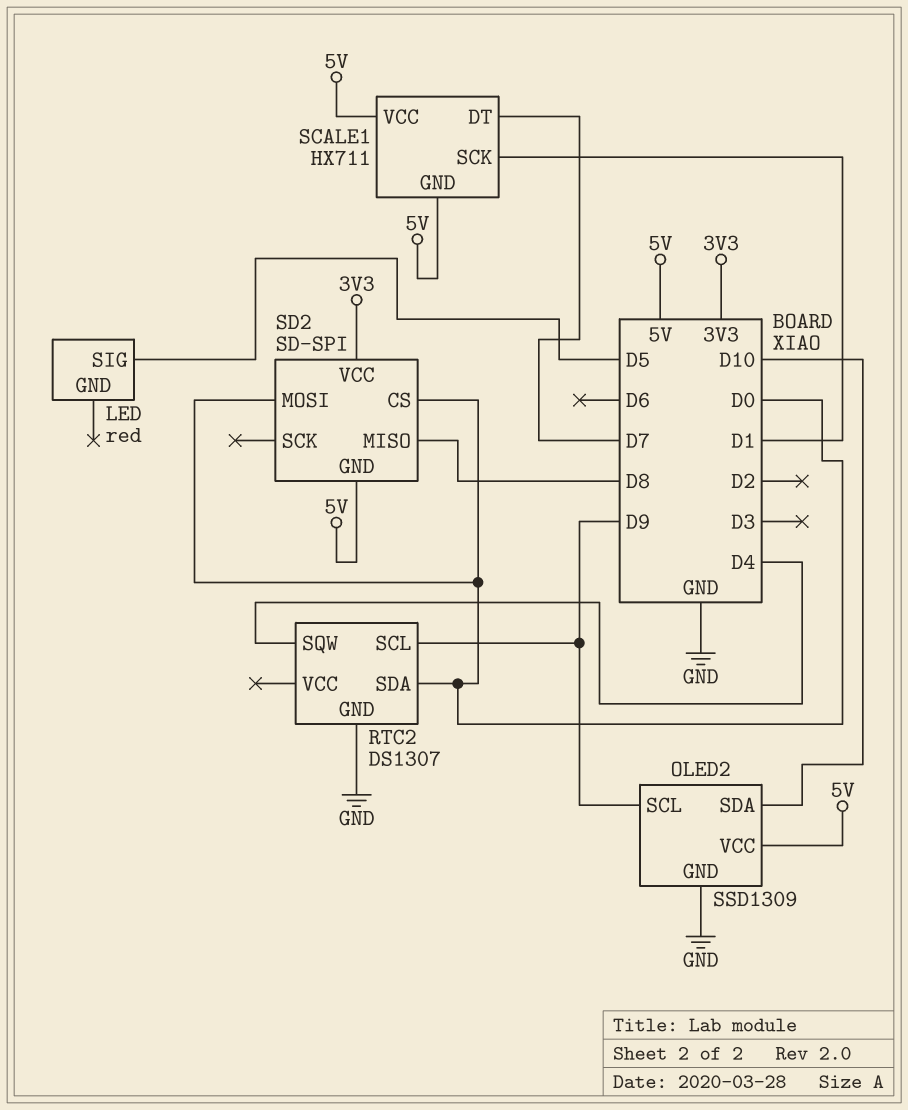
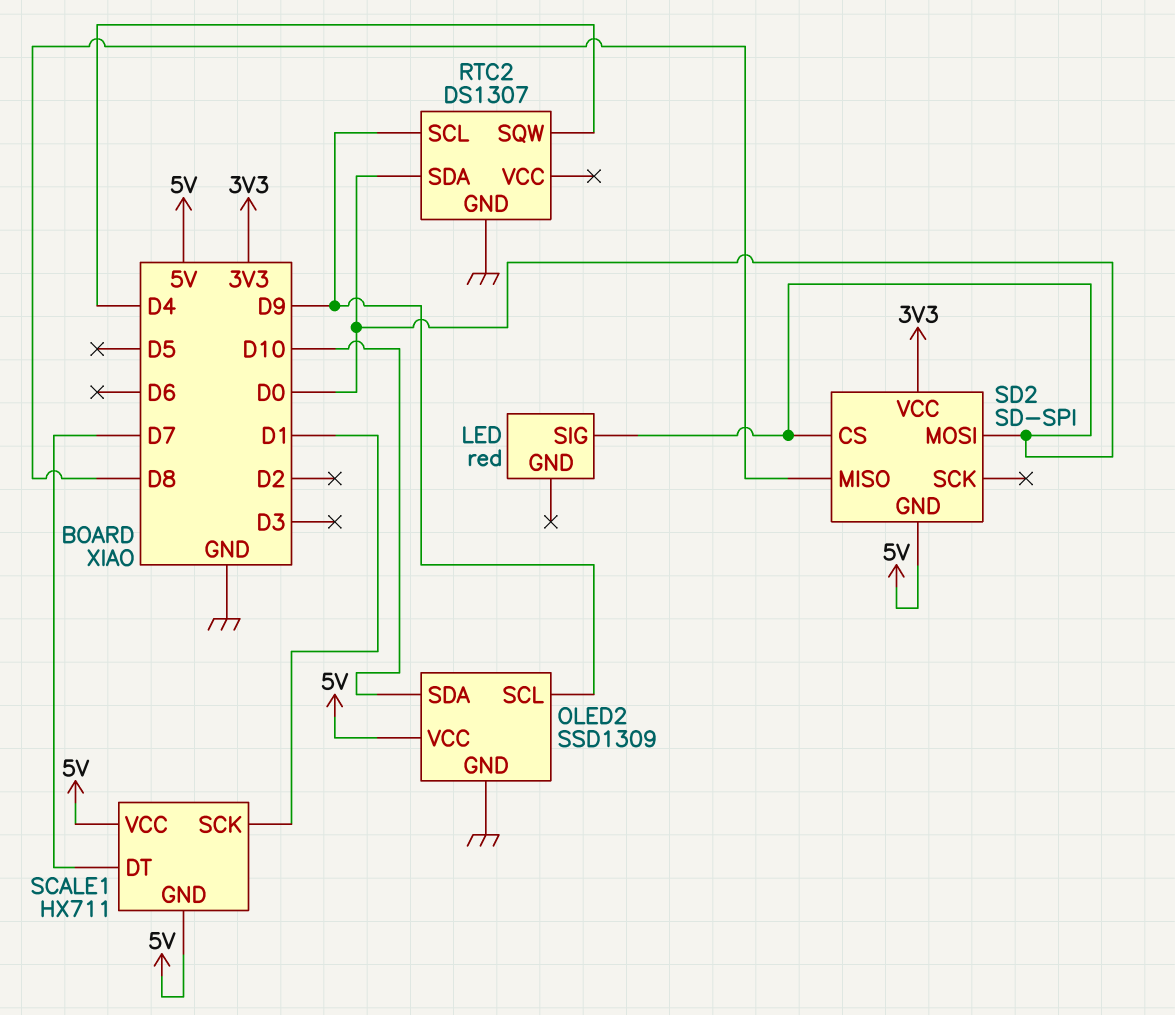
LED pin SIG: D5 -> D0

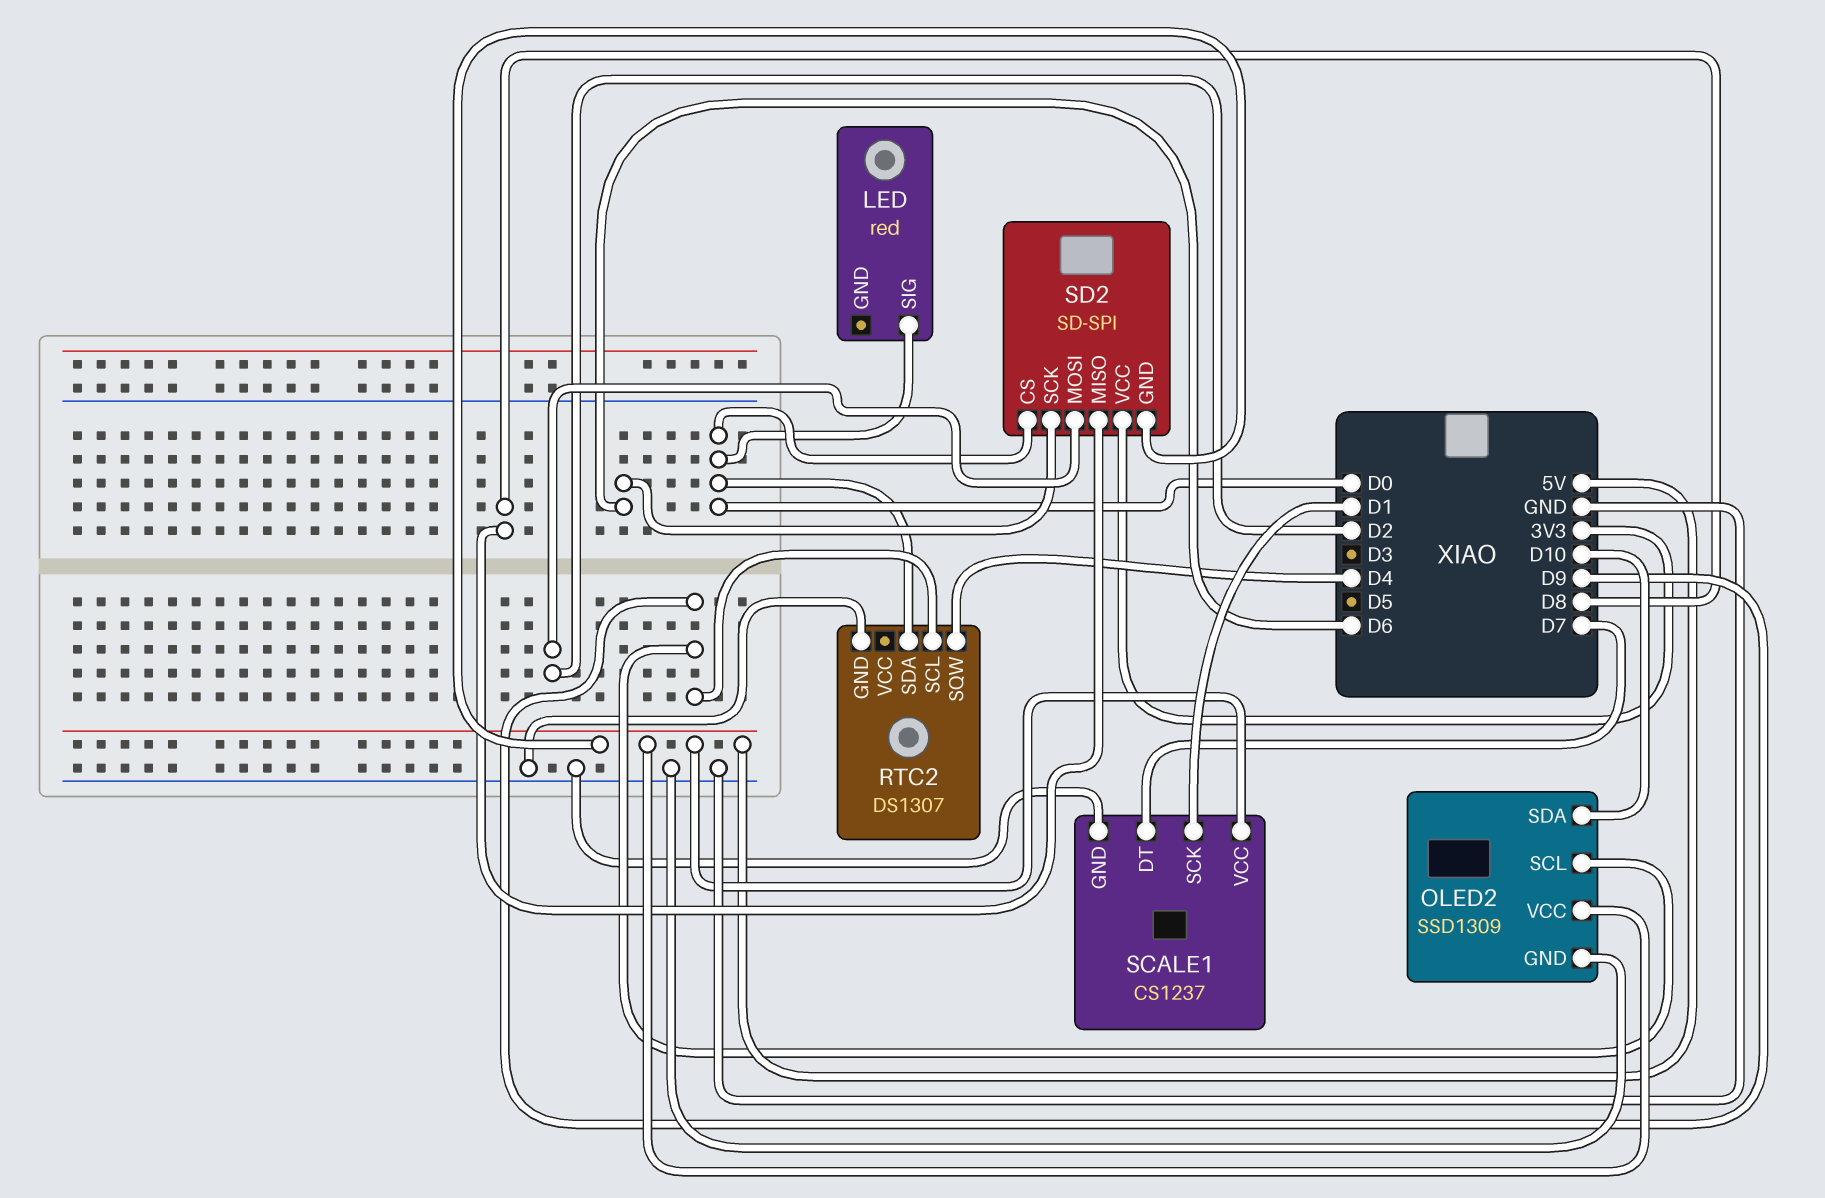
SCALE1: HX711 -> CS1237
SCALE1 pin GND: 5V -> GND
SD2 pin MOSI: D0 -> D2
SD2 pin SCK: none -> D6

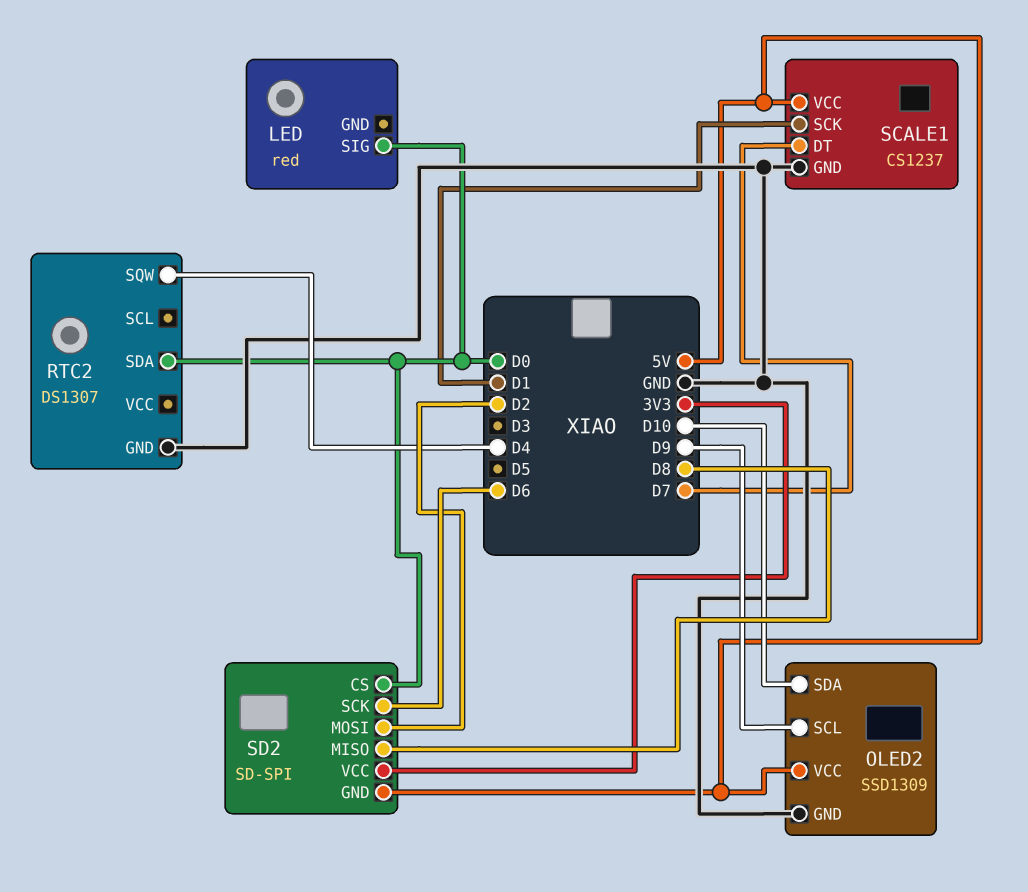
RTC2 pin SCL: D9 -> none

